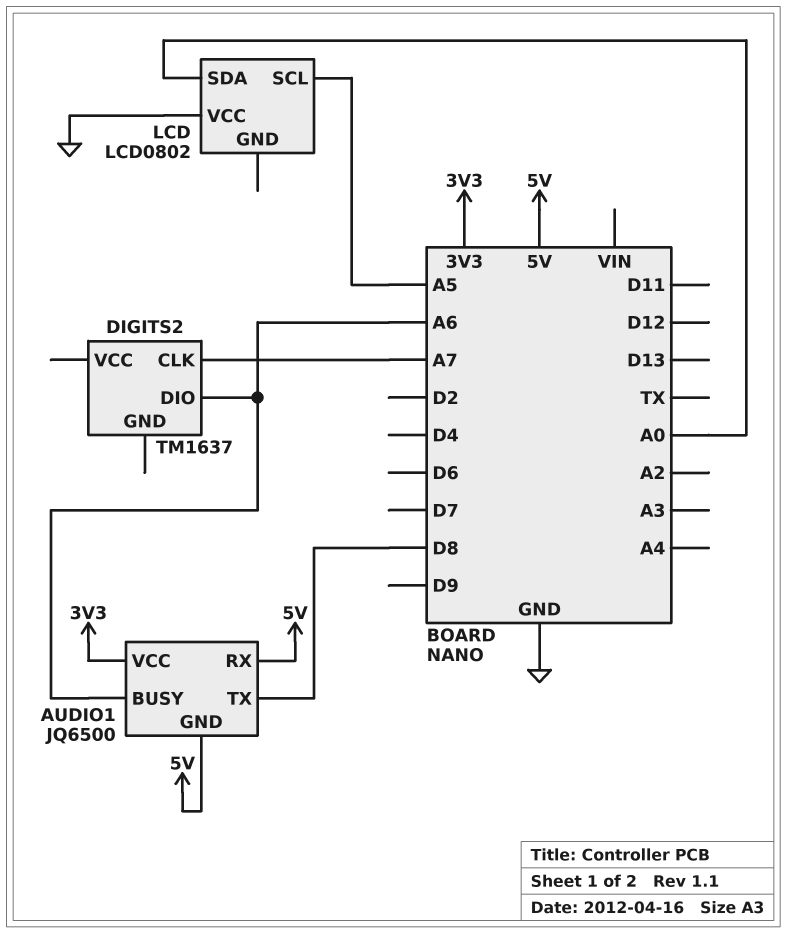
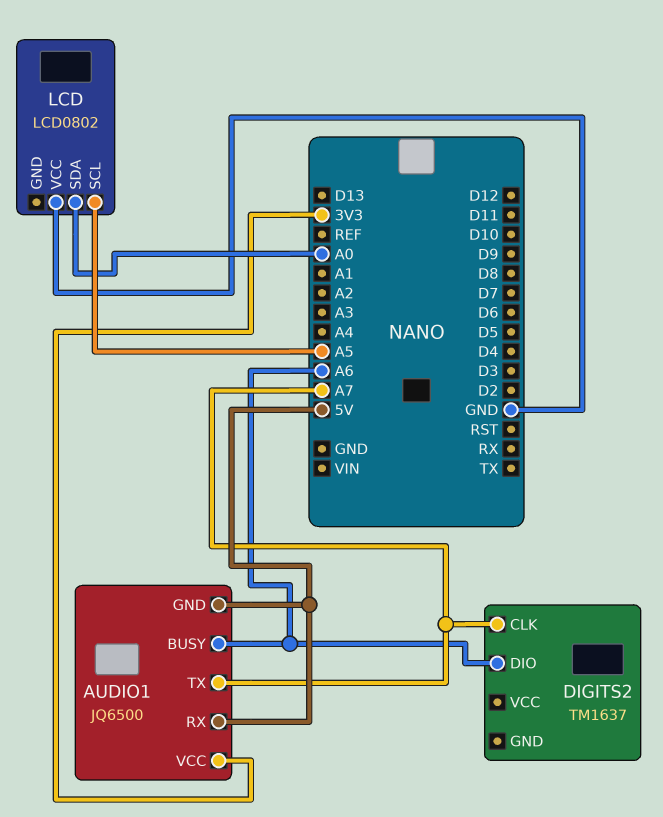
AUDIO1 pin TX: D8 -> A7

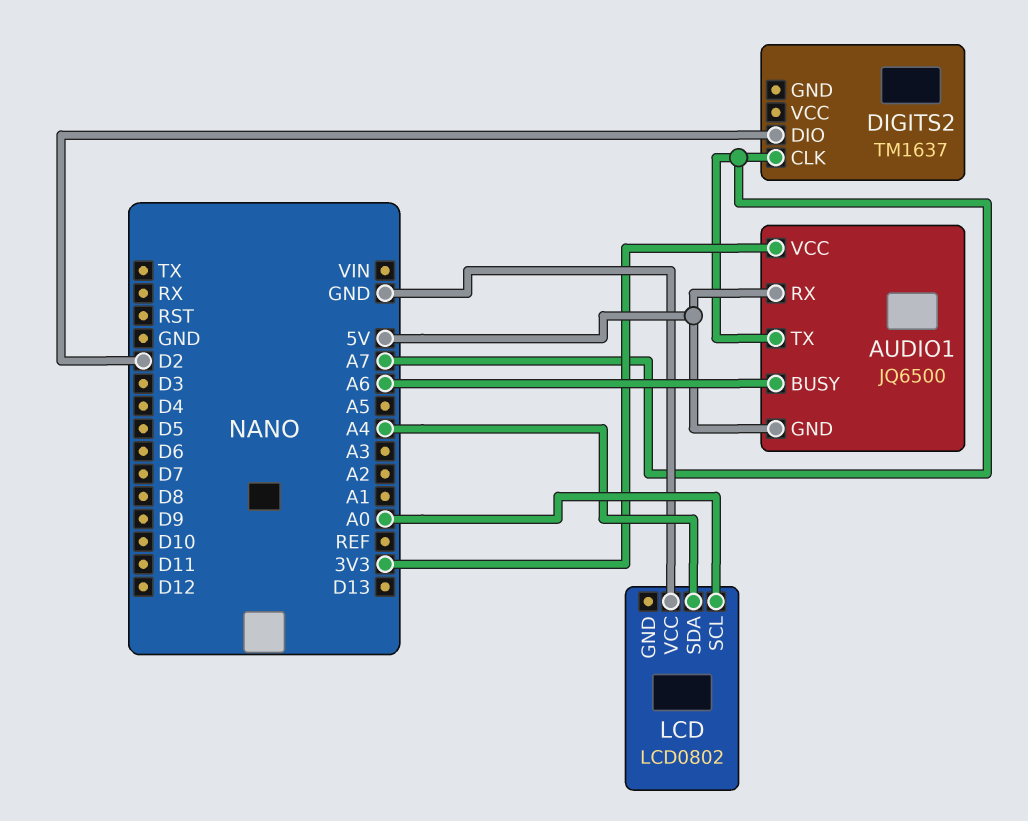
DIGITS2 pin DIO: A6 -> D2
LCD pin SCL: A5 -> A0
LCD pin SDA: A0 -> A4

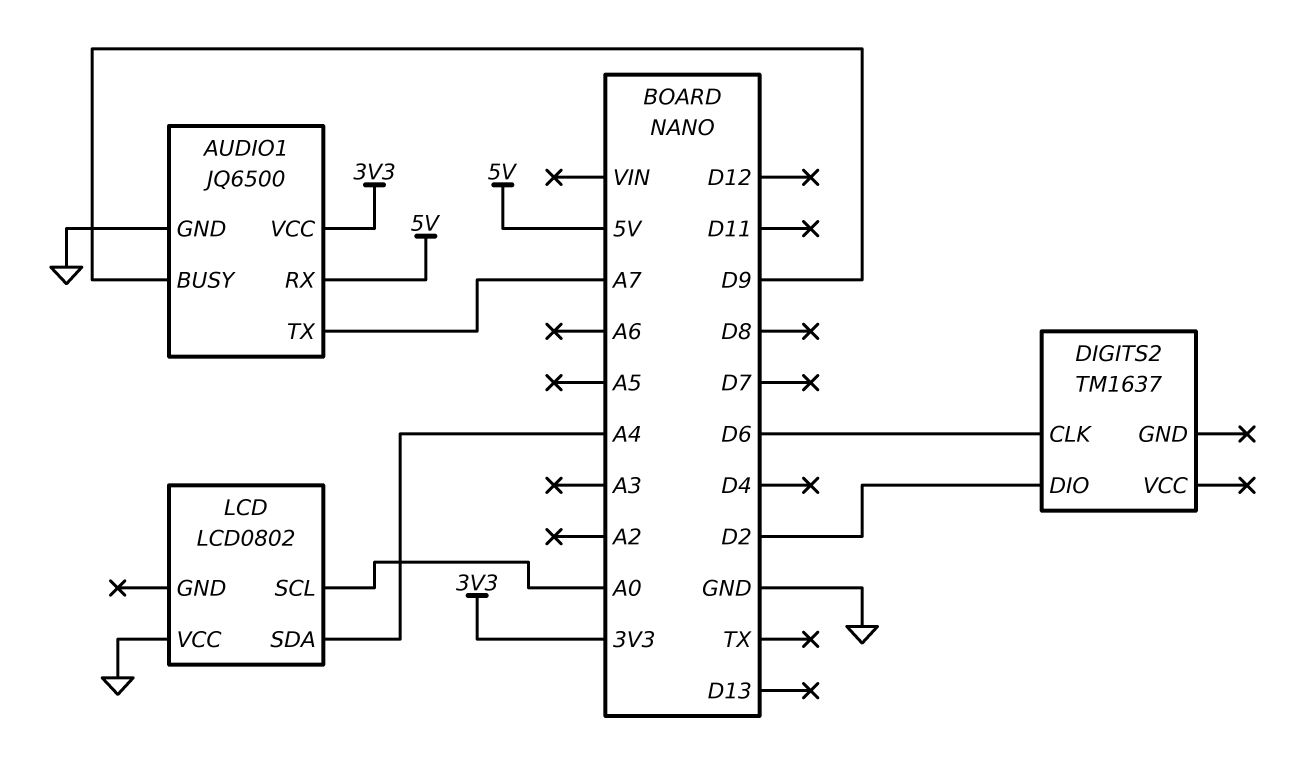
AUDIO1 pin BUSY: A6 -> D9
AUDIO1 pin GND: 5V -> GND
DIGITS2 pin CLK: A7 -> D6

